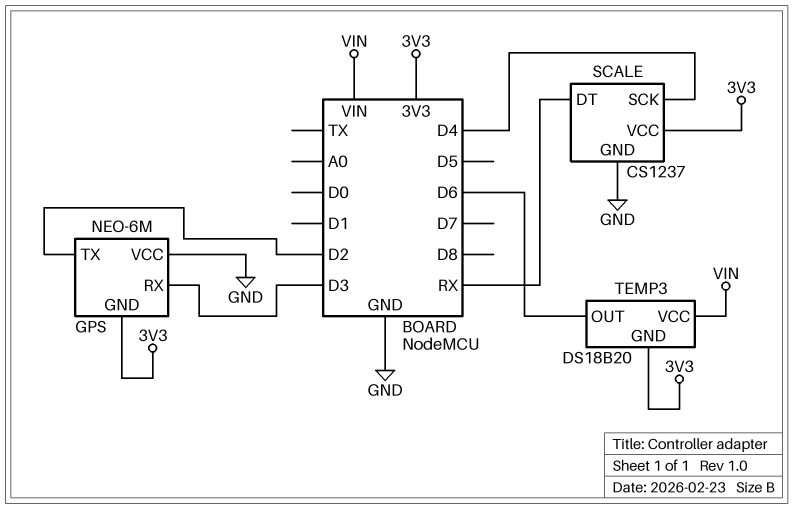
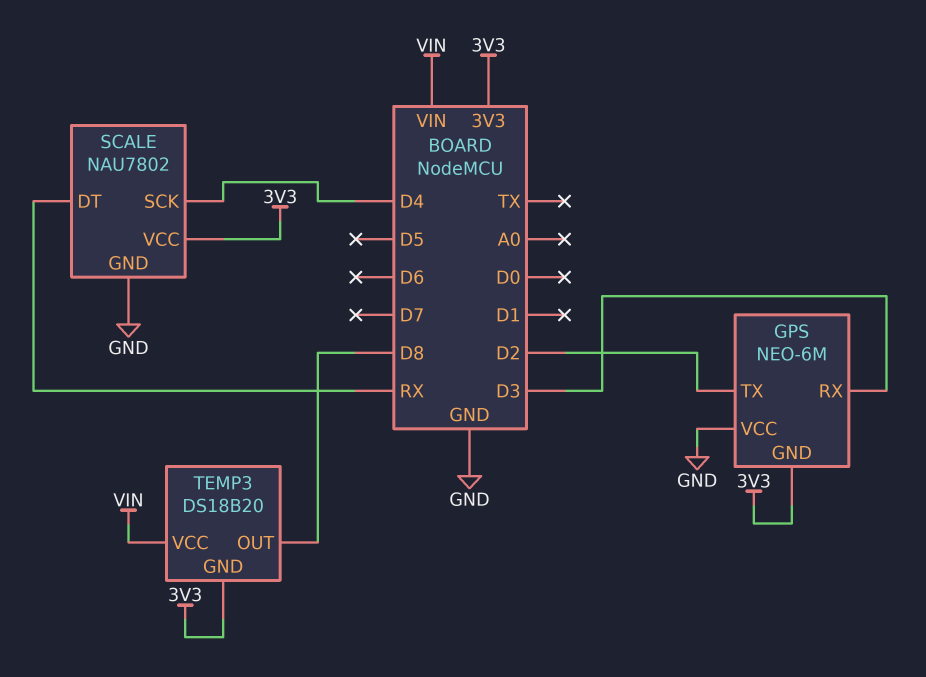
SCALE: CS1237 -> NAU7802
TEMP3 pin OUT: D6 -> D8

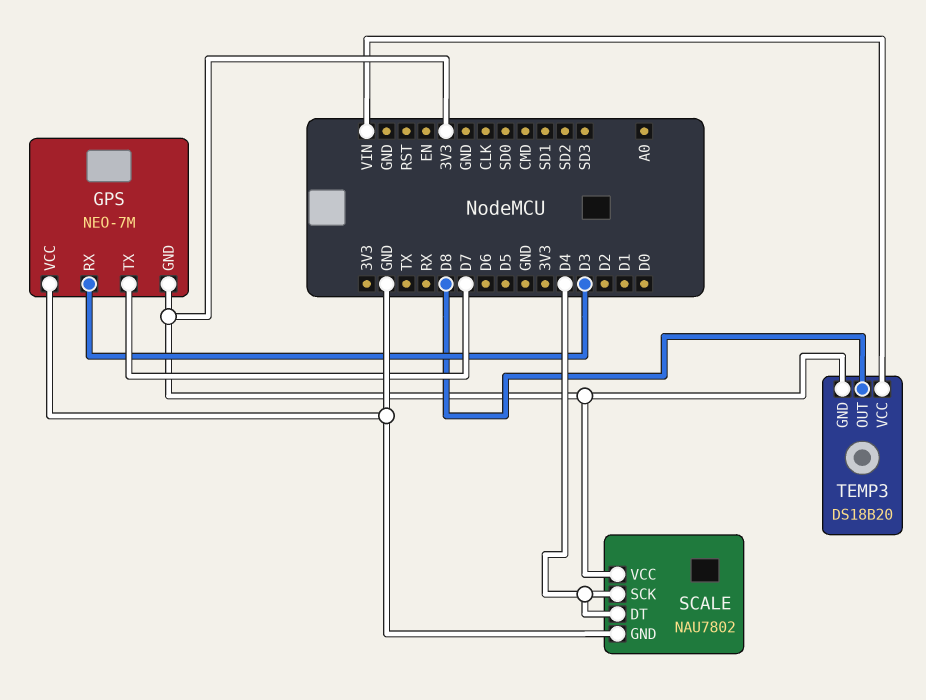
GPS: NEO-6M -> NEO-7M
GPS pin TX: D2 -> D7
SCALE pin DT: RX -> D4

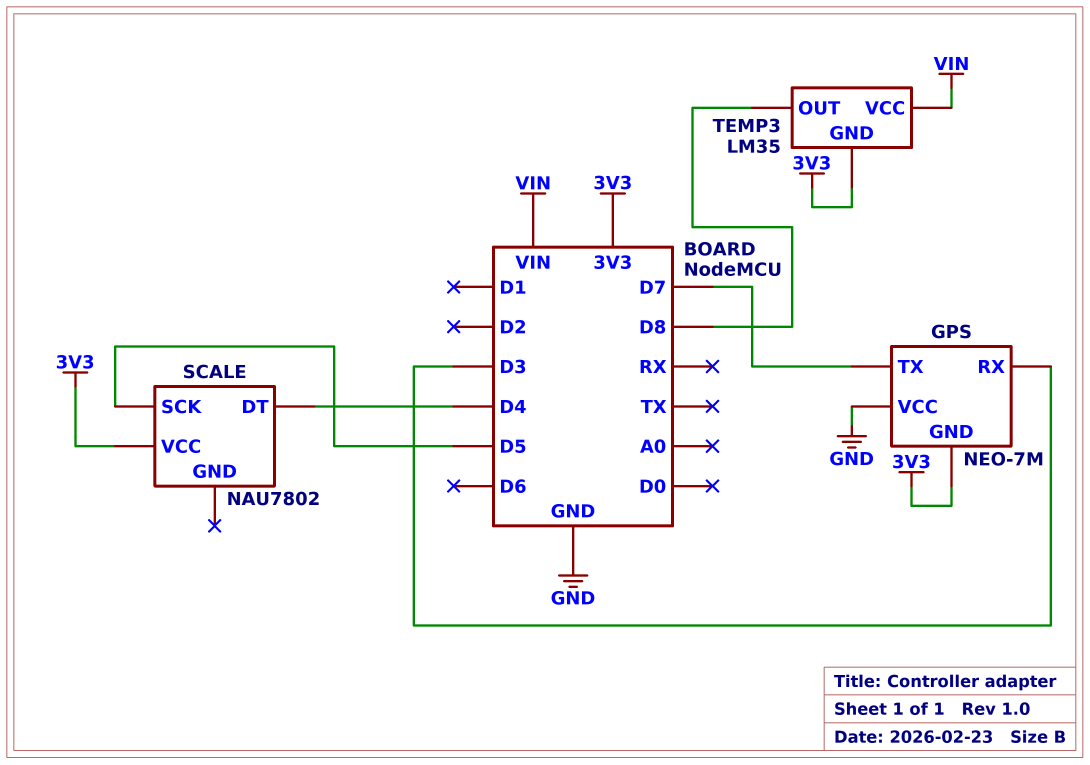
SCALE pin GND: GND -> none
SCALE pin SCK: D4 -> D5
TEMP3: DS18B20 -> LM35

